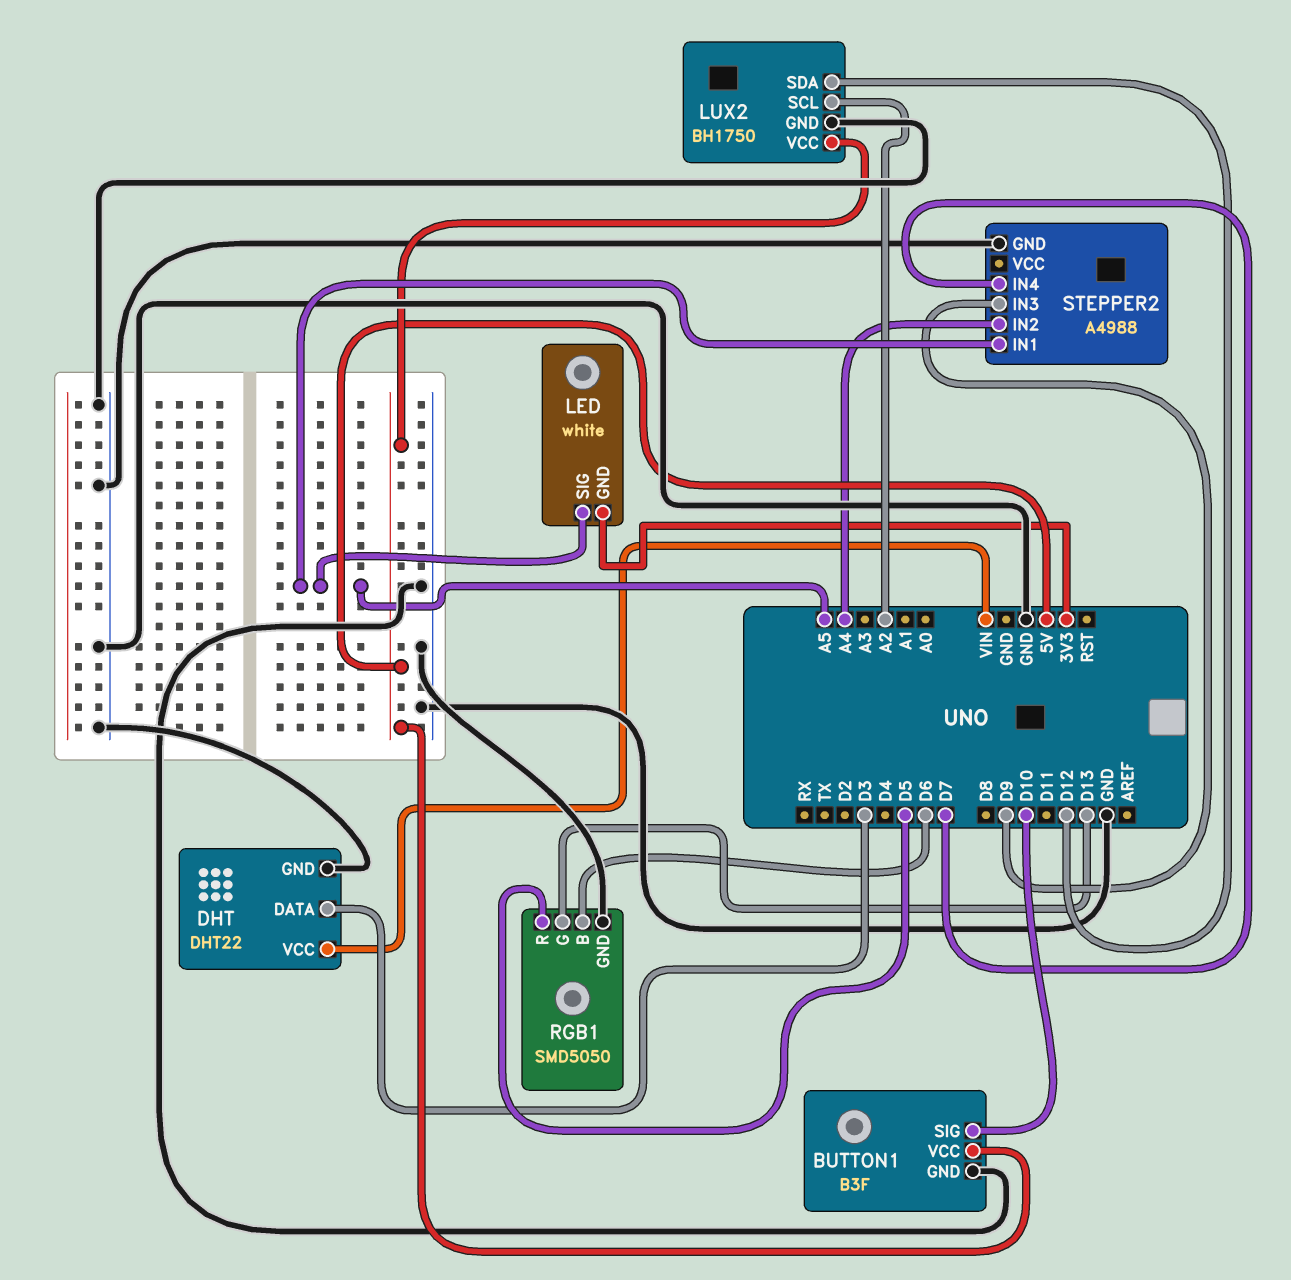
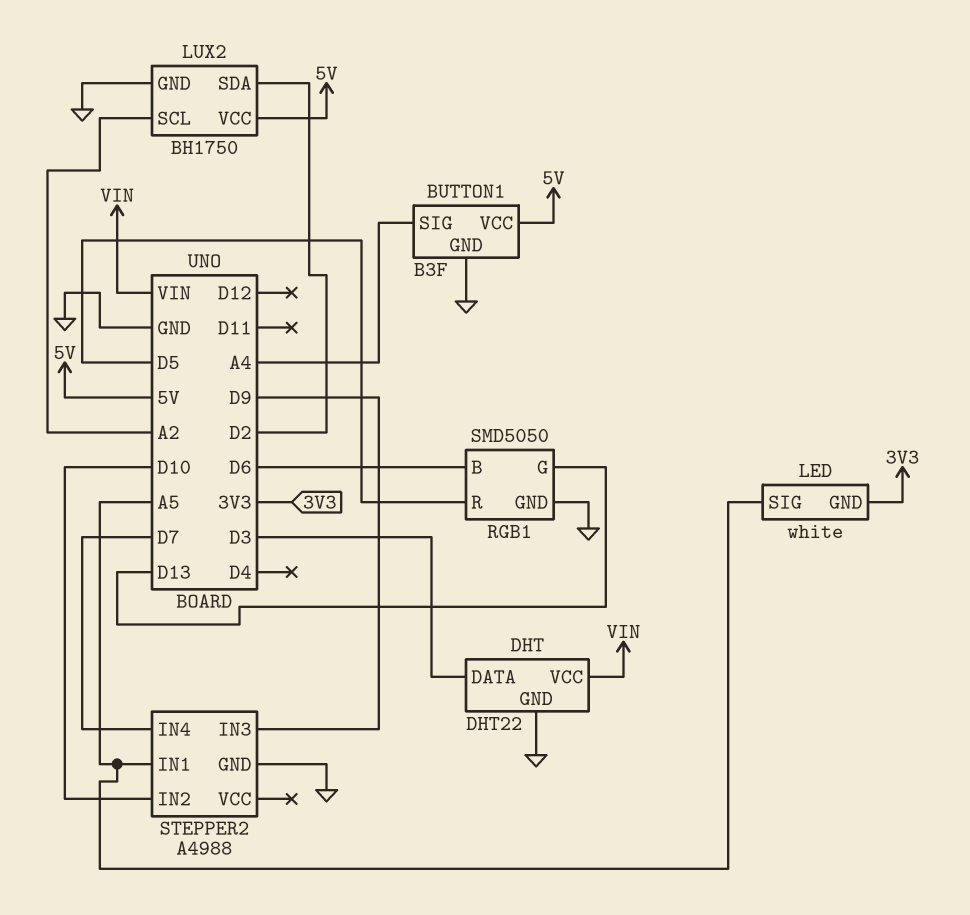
BUTTON1 pin SIG: D10 -> A4
LUX2 pin SDA: D12 -> D2
STEPPER2 pin IN2: A4 -> D10

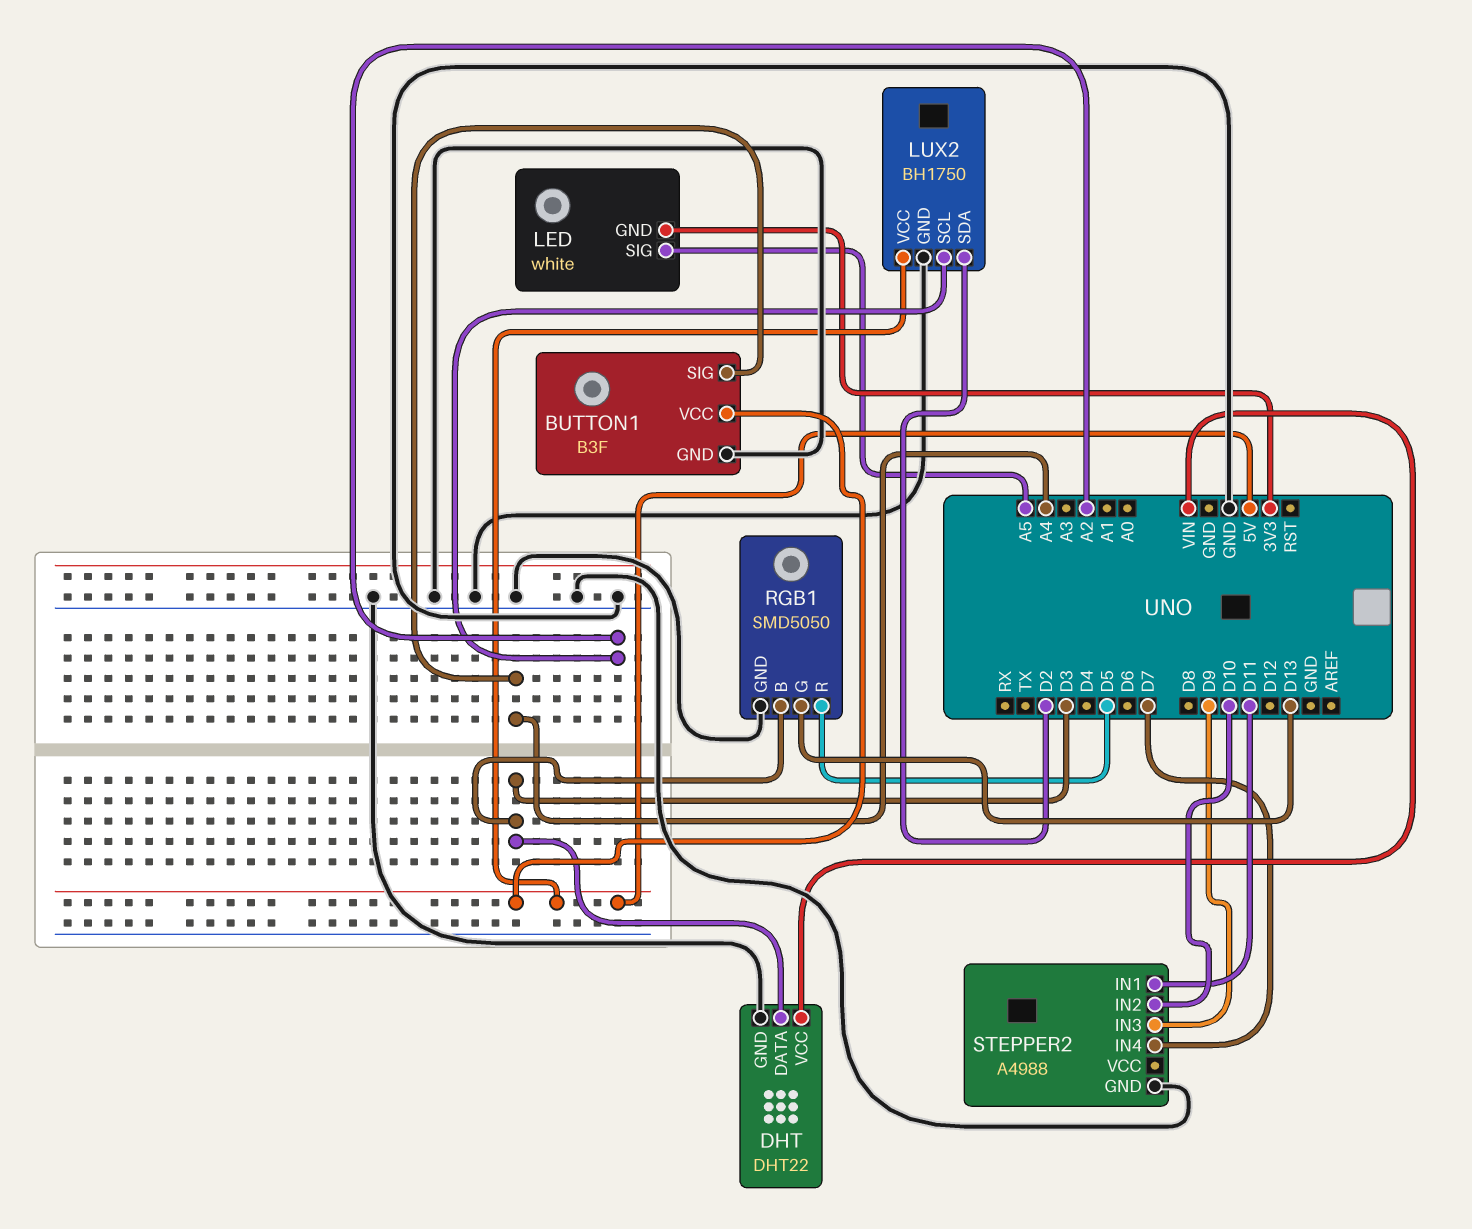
RGB1 pin B: D6 -> D3
STEPPER2 pin IN1: A5 -> D11

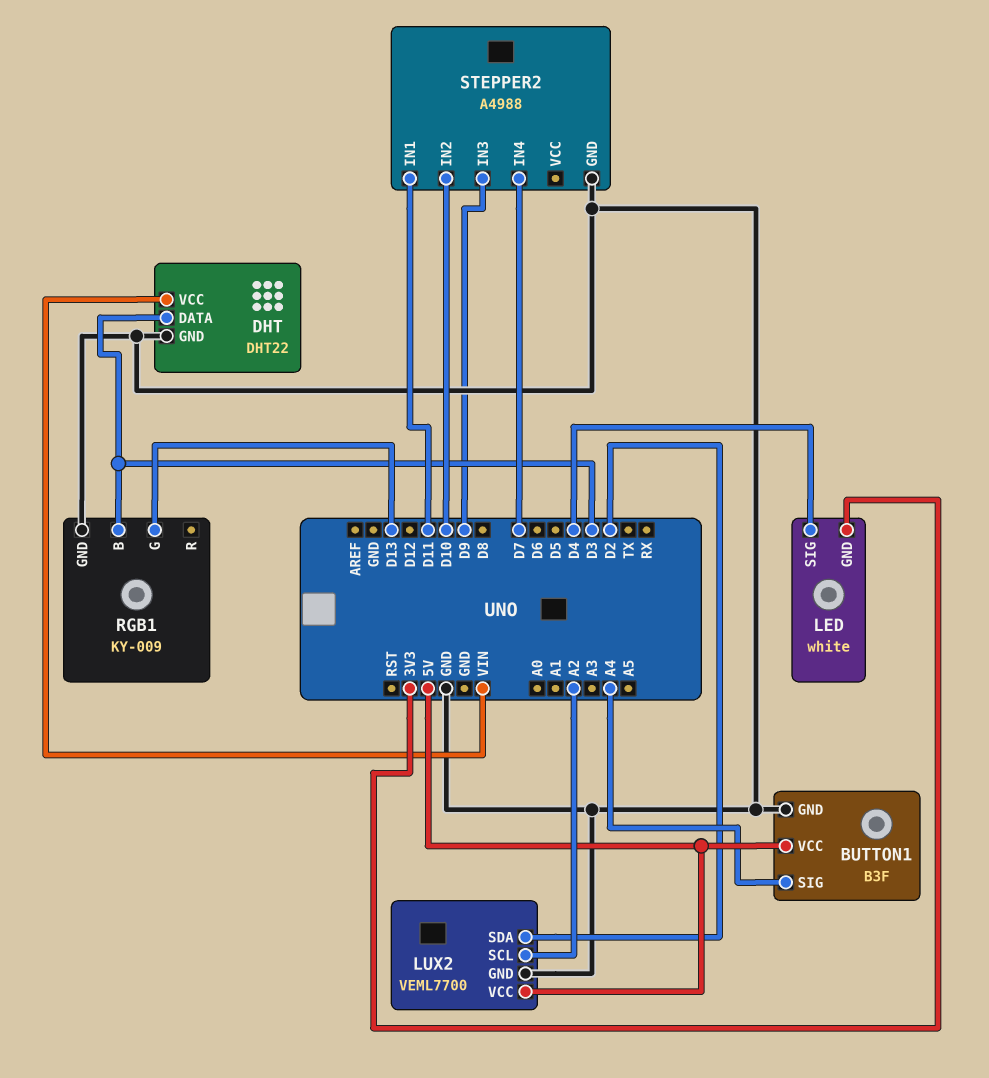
LED pin SIG: A5 -> D4
LUX2: BH1750 -> VEML7700
RGB1: SMD5050 -> KY-009
RGB1 pin R: D5 -> none

